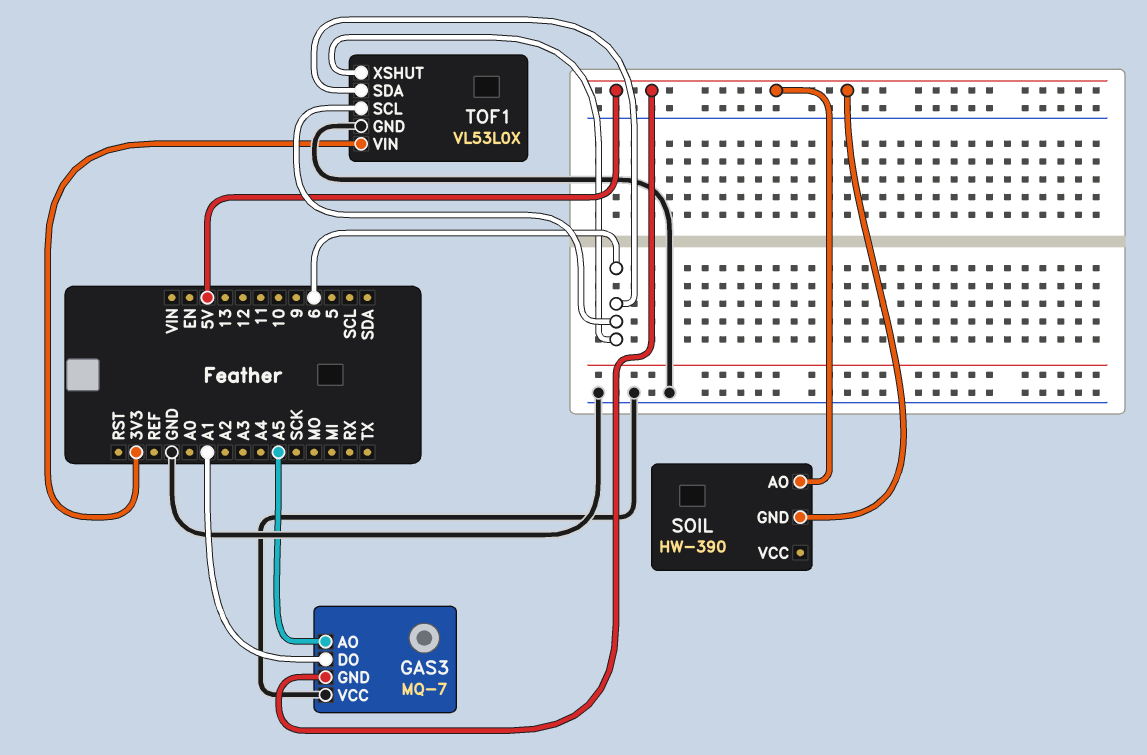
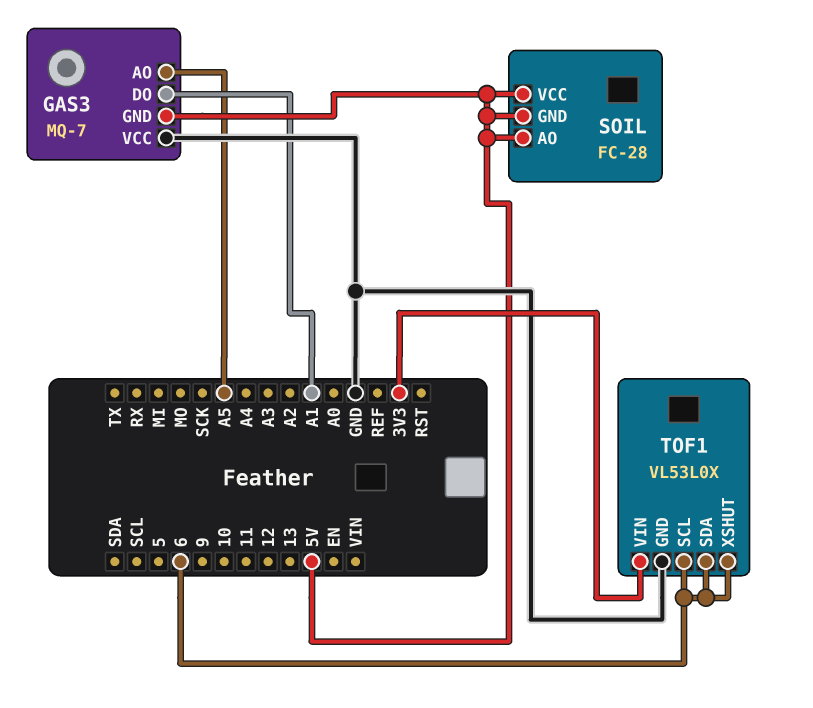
SOIL: HW-390 -> FC-28
SOIL pin VCC: none -> 5V

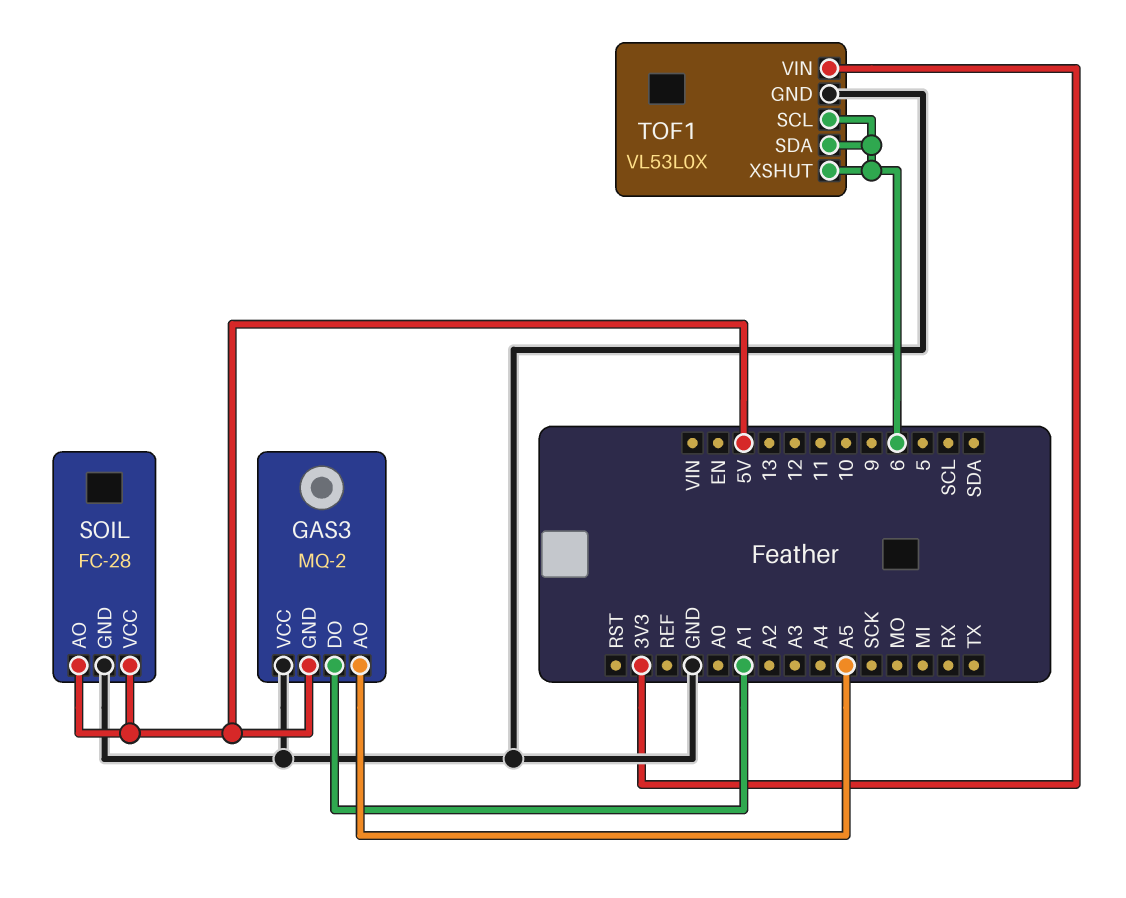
GAS3: MQ-7 -> MQ-2
SOIL pin GND: 5V -> GND

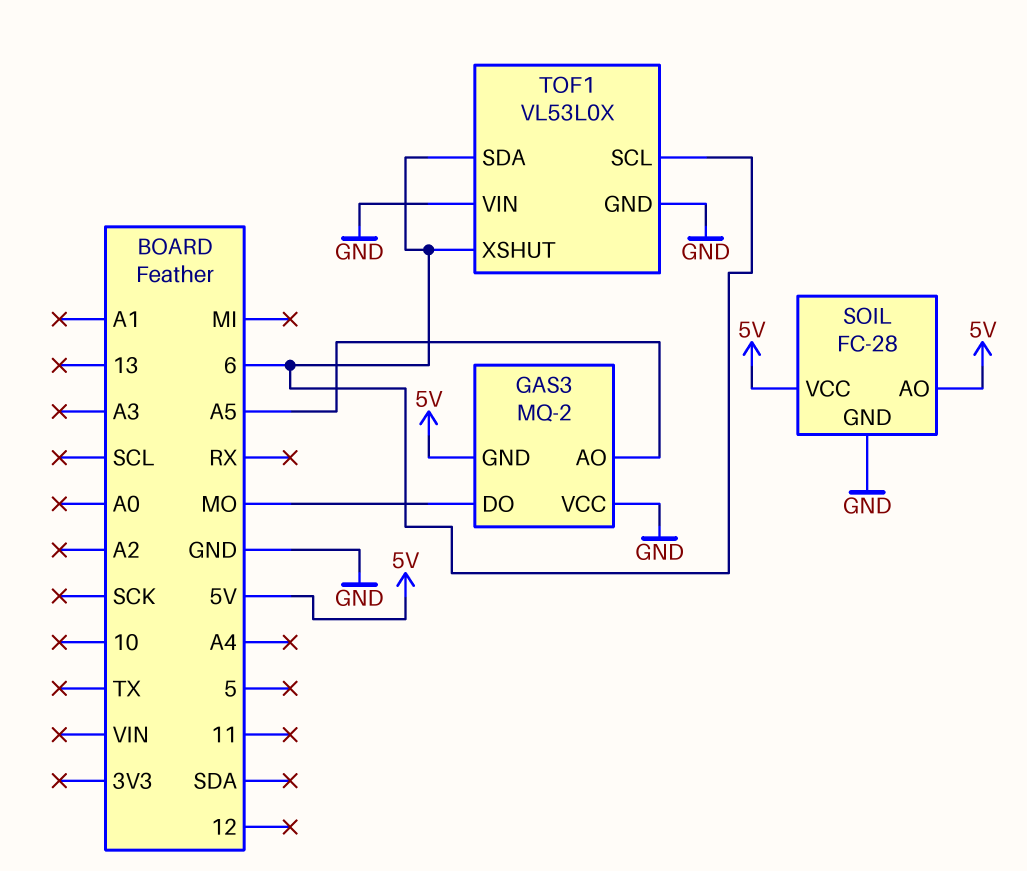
GAS3 pin DO: A1 -> MO
TOF1 pin VIN: 3V3 -> GND

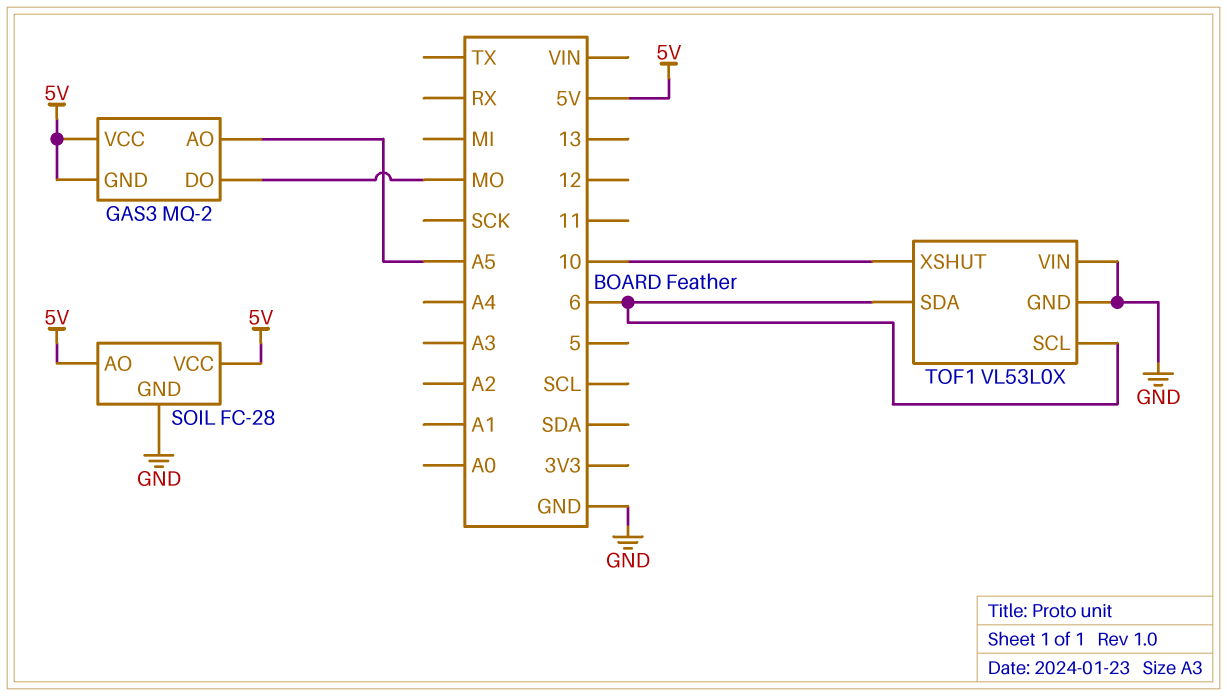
GAS3 pin VCC: GND -> 5V
TOF1 pin XSHUT: 6 -> 10

